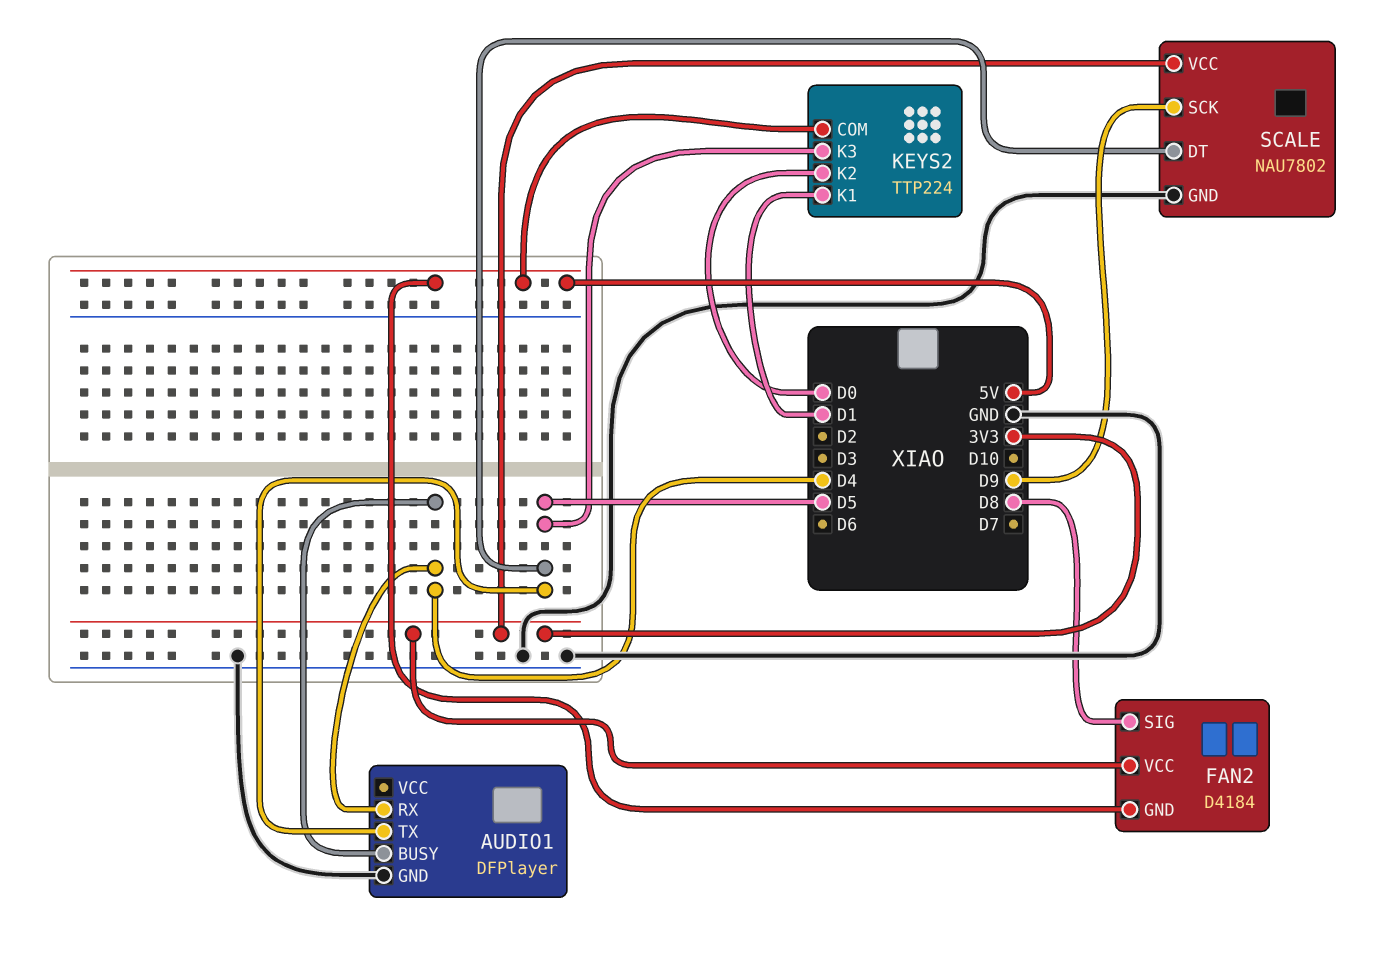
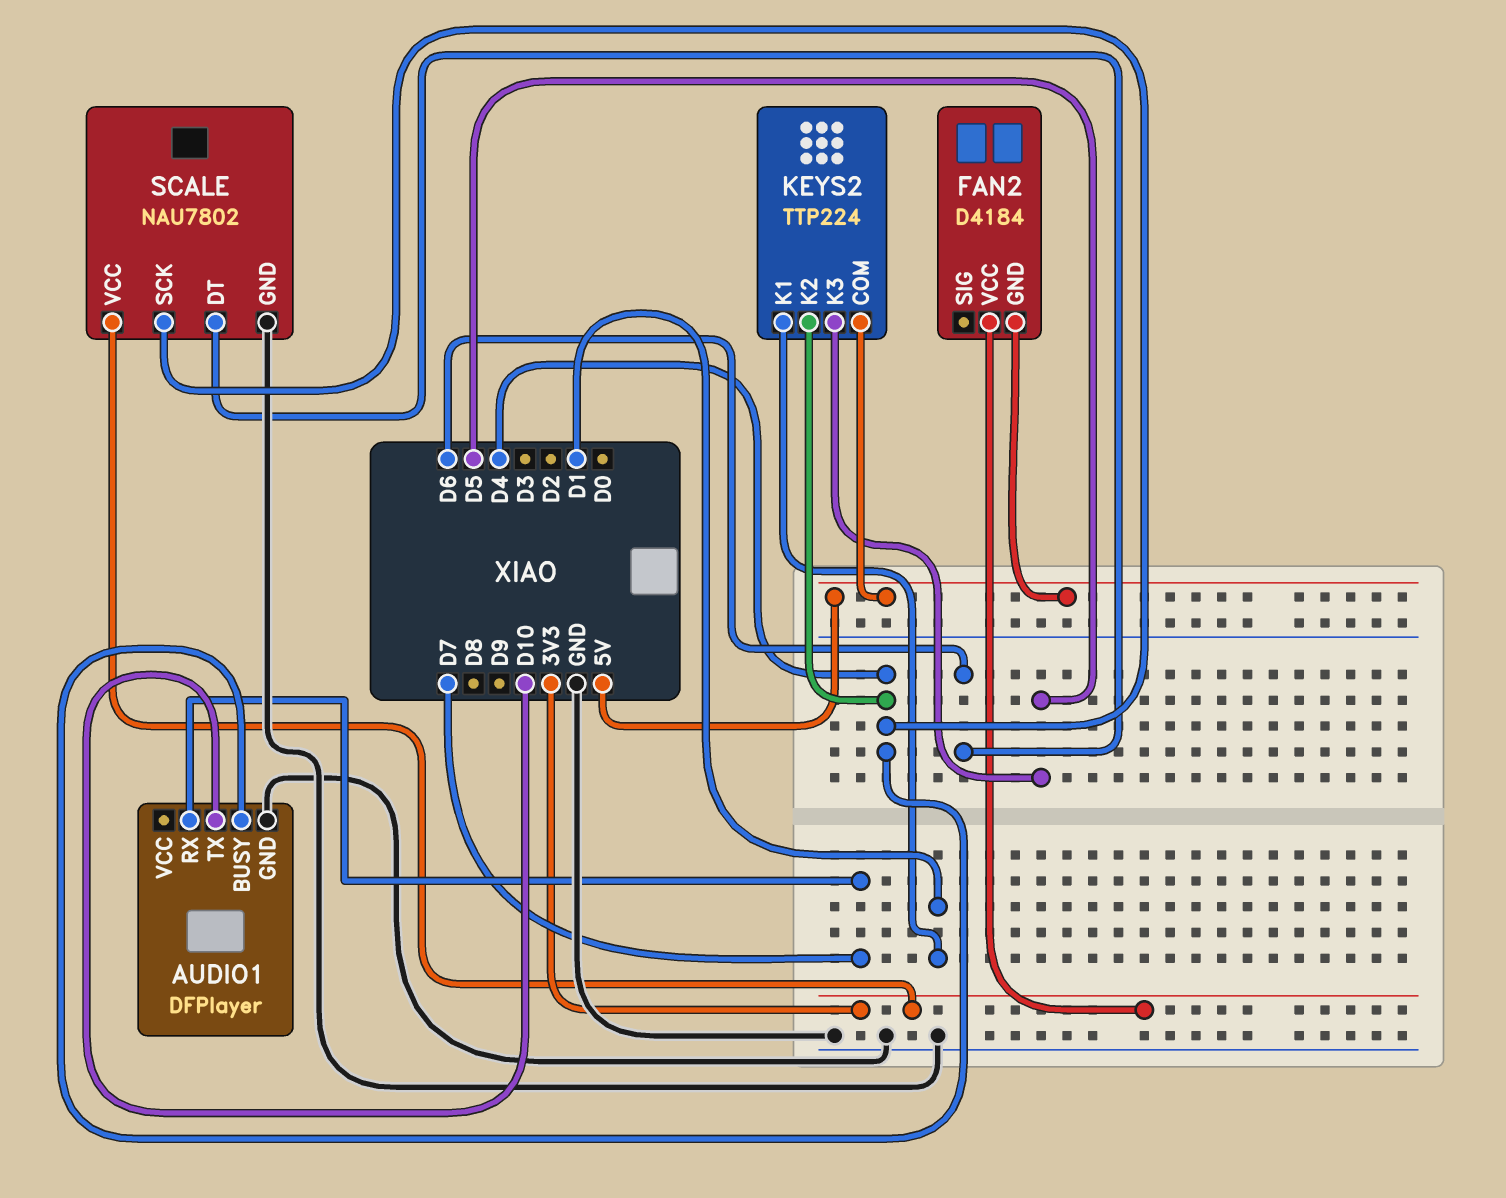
AUDIO1 pin RX: D4 -> D7
AUDIO1 pin TX: D5 -> D10
FAN2 pin SIG: D8 -> none
KEYS2 pin K2: D0 -> D4
SCALE pin DT: D5 -> D6
SCALE pin SCK: D9 -> D4

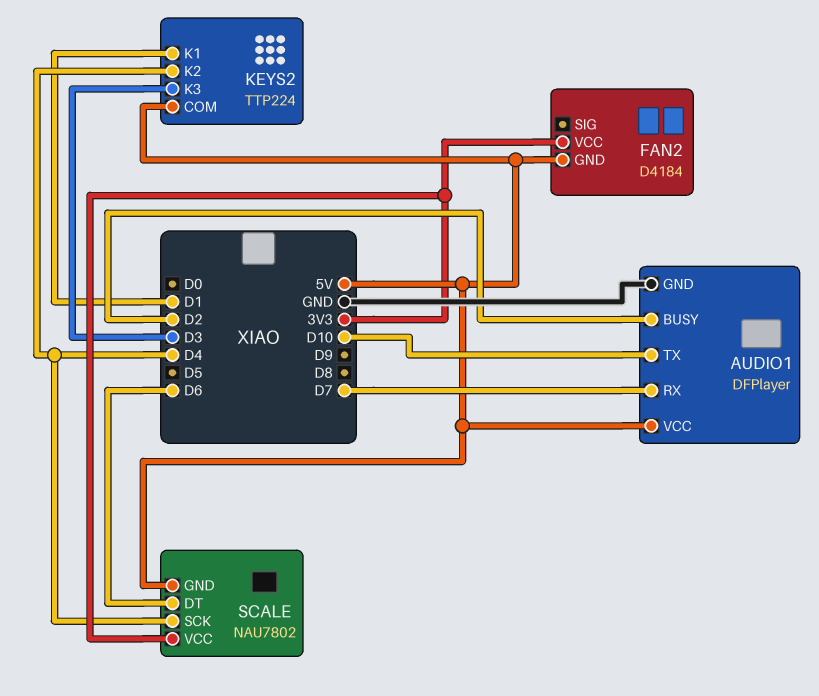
AUDIO1 pin BUSY: D4 -> D2
AUDIO1 pin VCC: none -> 5V
KEYS2 pin K3: D5 -> D3
SCALE pin GND: GND -> 5V

